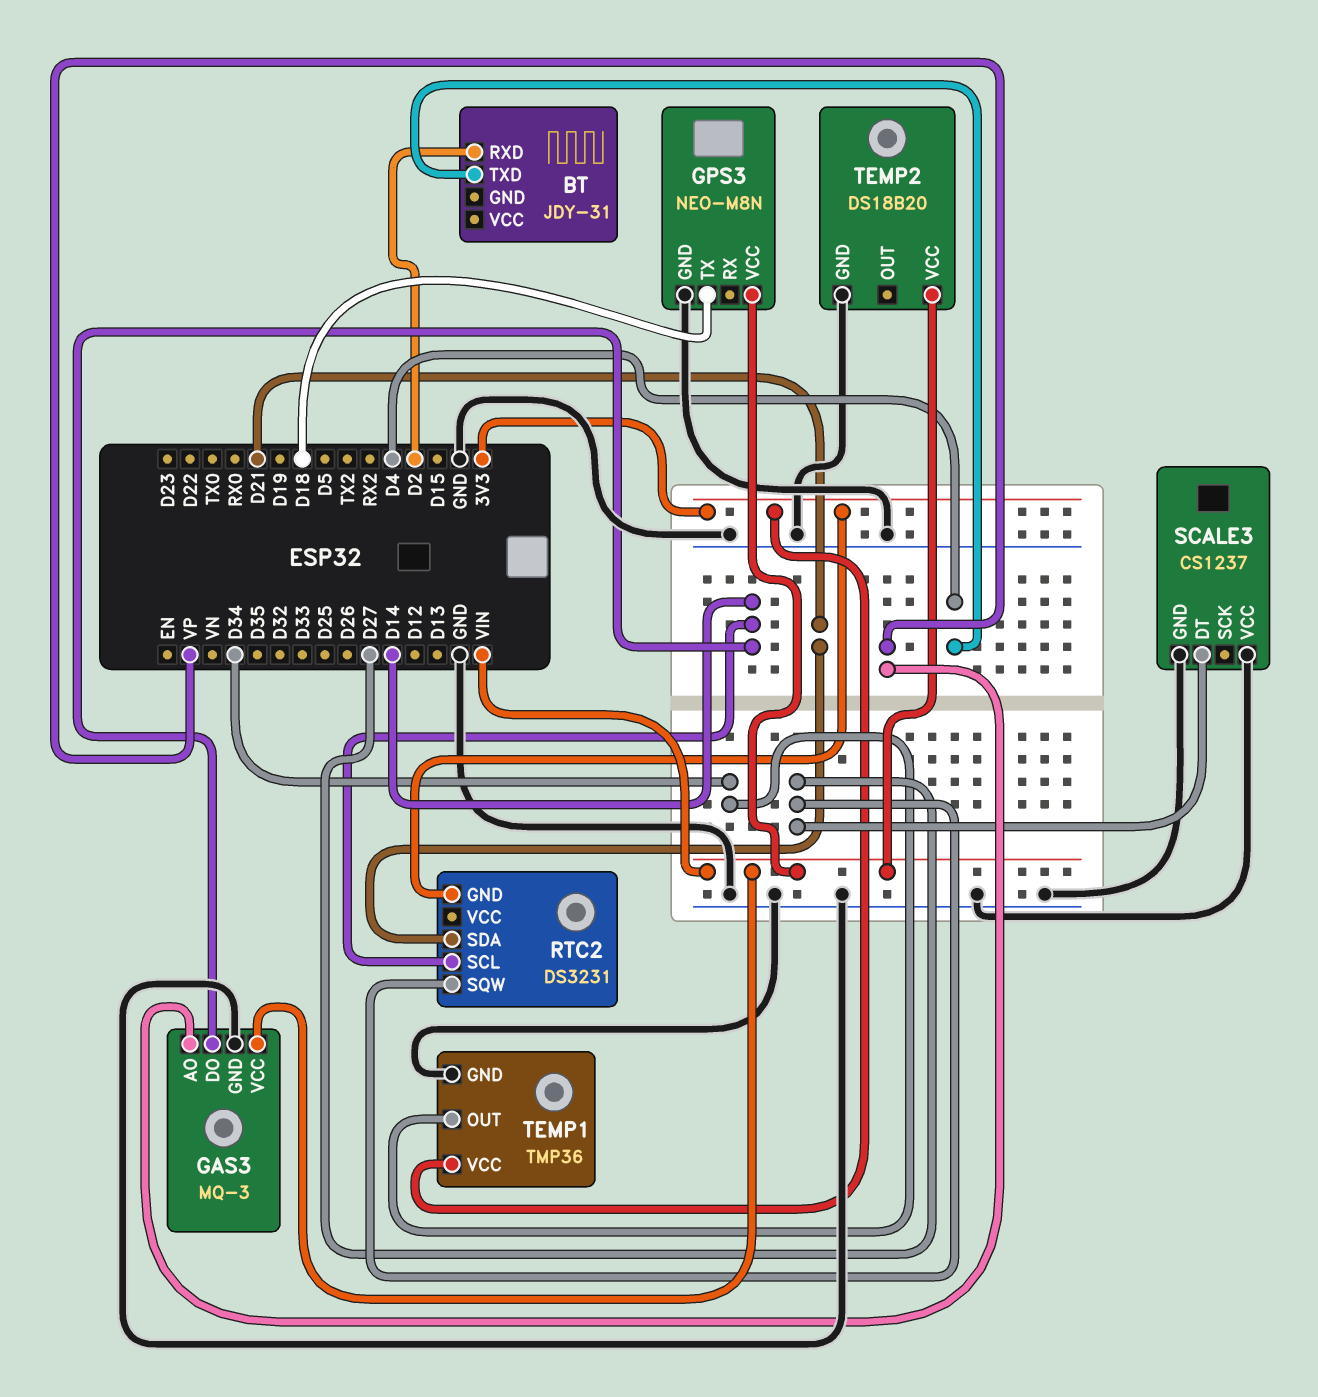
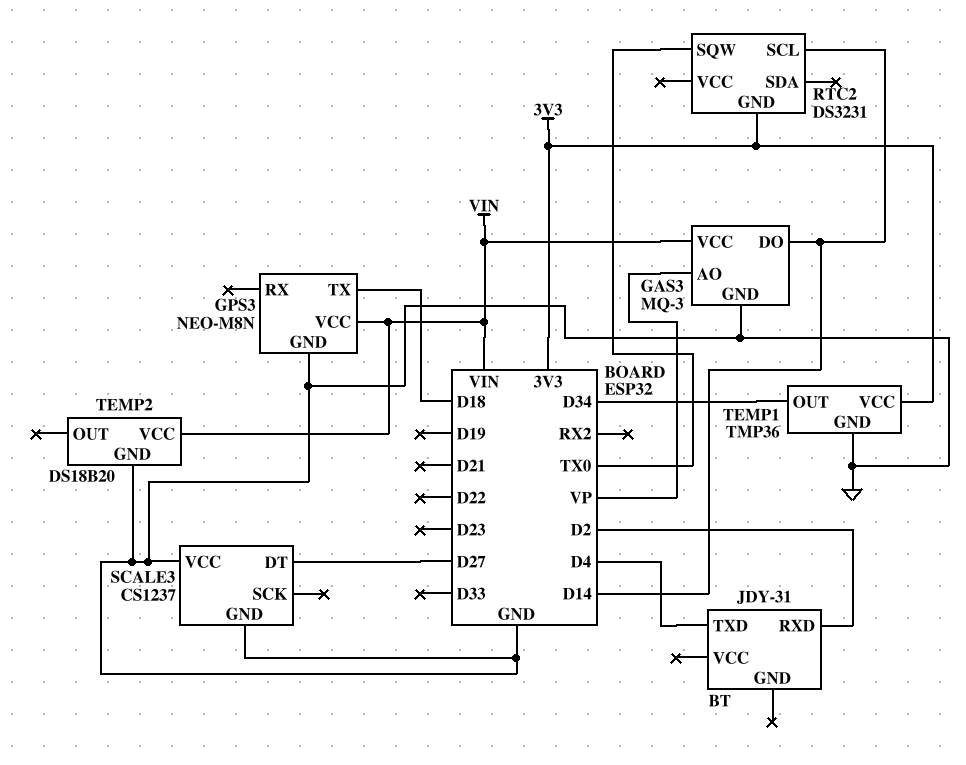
RTC2 pin SDA: D21 -> none
RTC2 pin SQW: D27 -> TX0

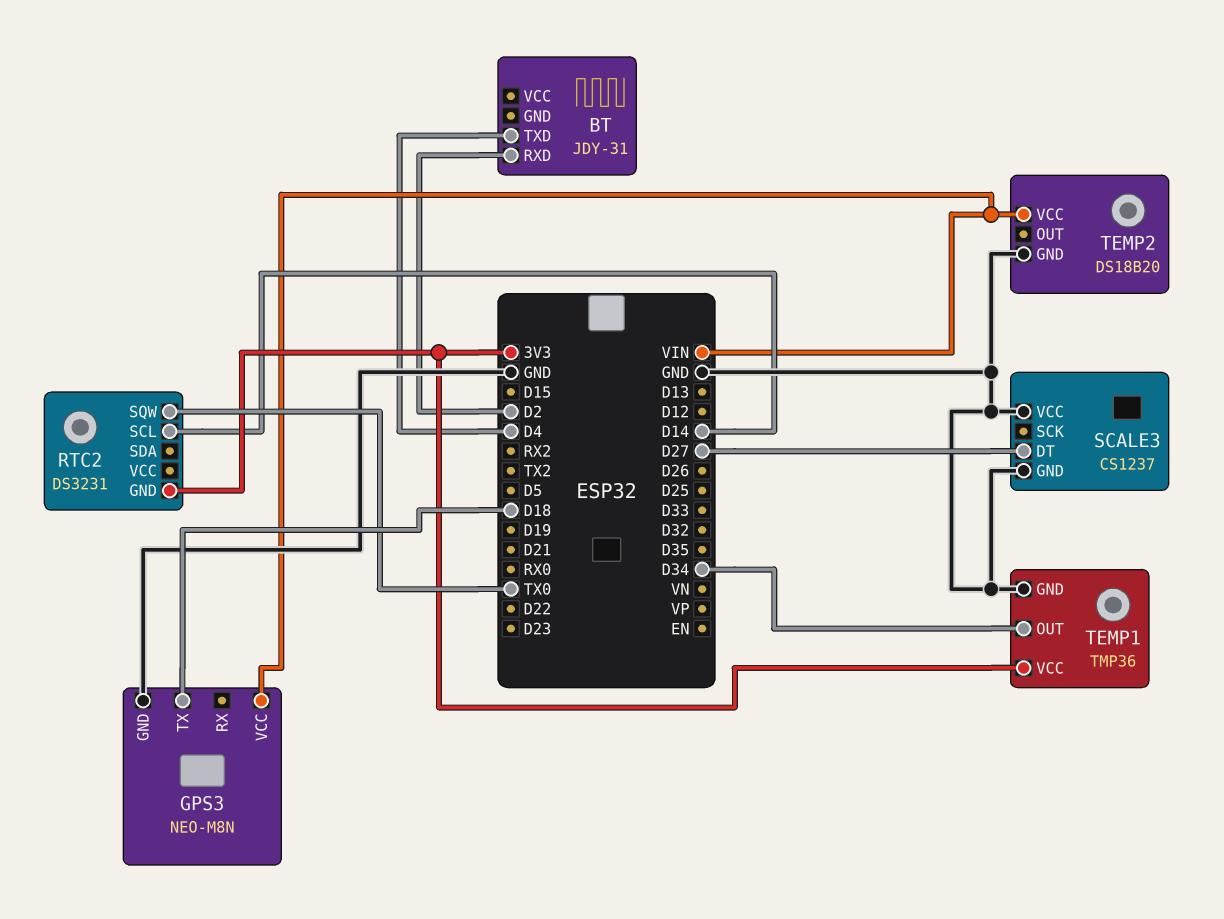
GAS3: MQ-3 -> none
GAS3 pin AO: VP -> none
GAS3 pin DO: D14 -> none
GAS3 pin GND: GND -> none
GAS3 pin VCC: VIN -> none

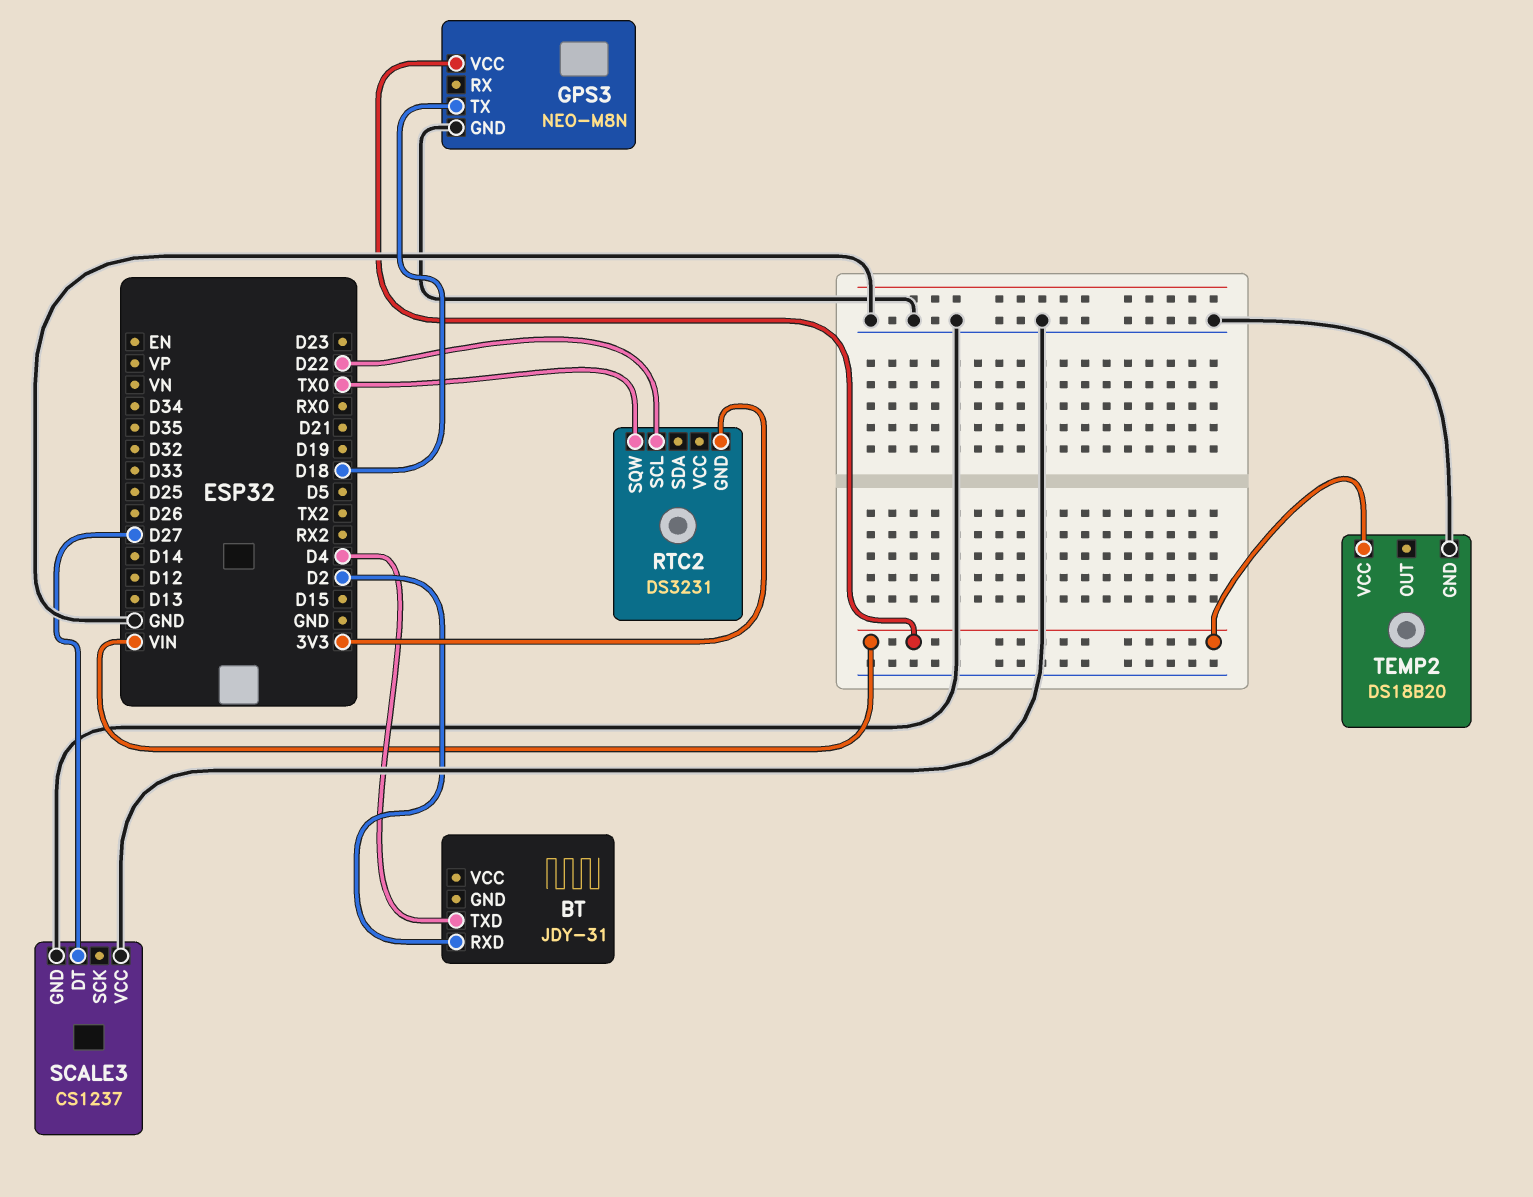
RTC2 pin SCL: D14 -> D22
TEMP1: TMP36 -> none
TEMP1 pin GND: GND -> none
TEMP1 pin OUT: D34 -> none
TEMP1 pin VCC: 3V3 -> none

